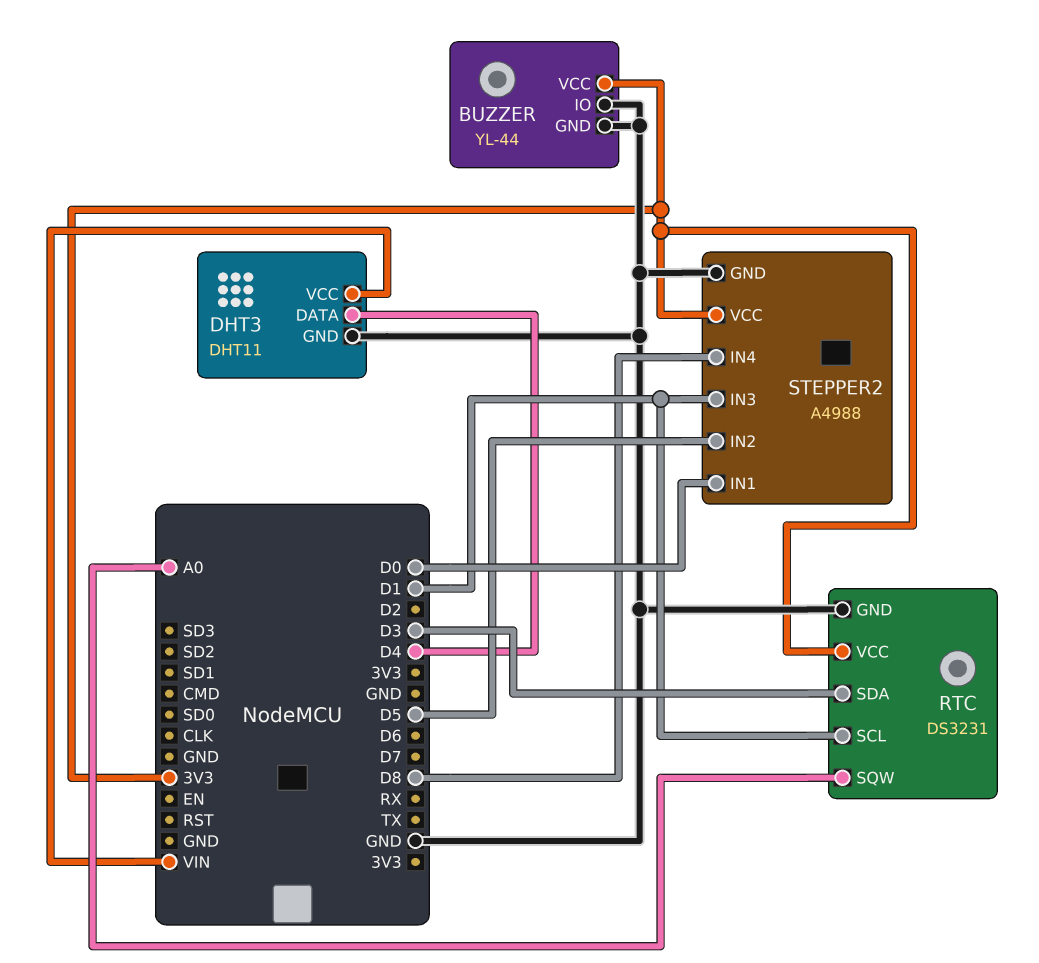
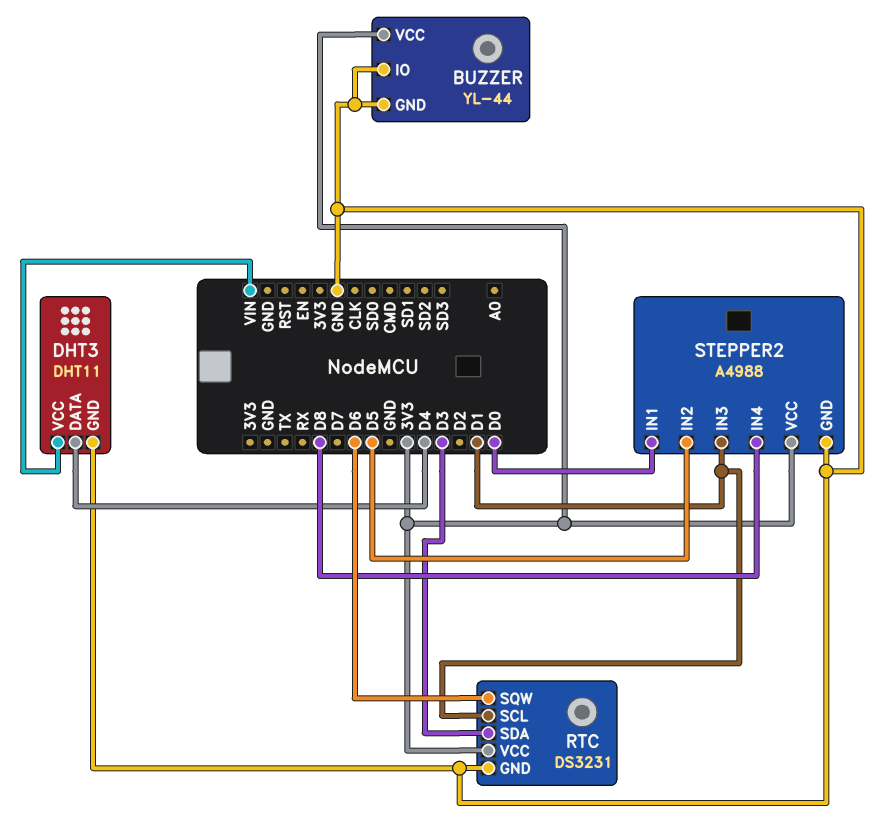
RTC pin SQW: A0 -> D6

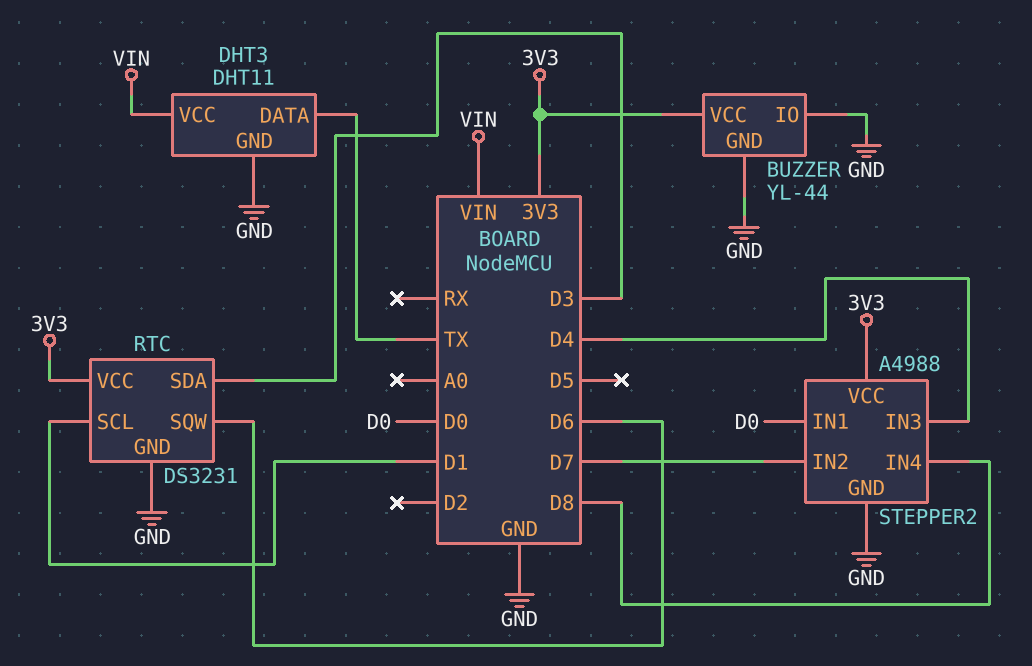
DHT3 pin DATA: D4 -> TX
STEPPER2 pin IN2: D5 -> D7
STEPPER2 pin IN3: D1 -> D4

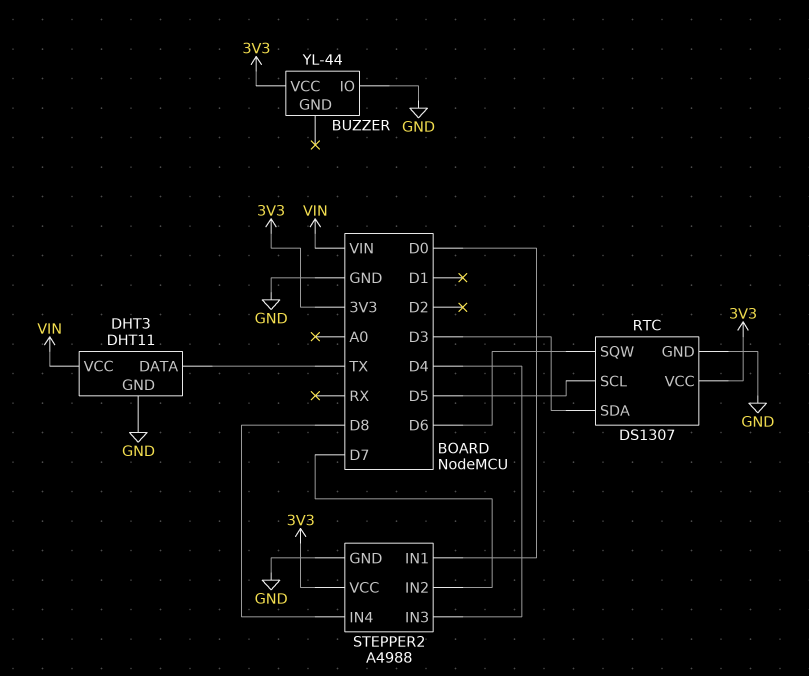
BUZZER pin GND: GND -> none
RTC: DS3231 -> DS1307
RTC pin SCL: D1 -> D5

